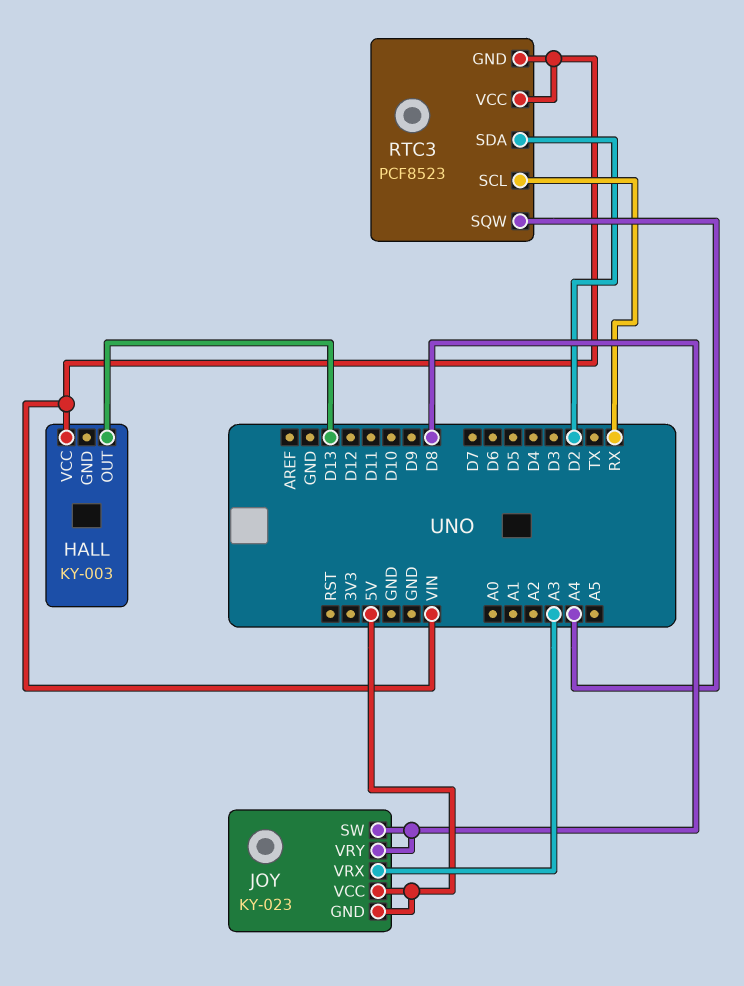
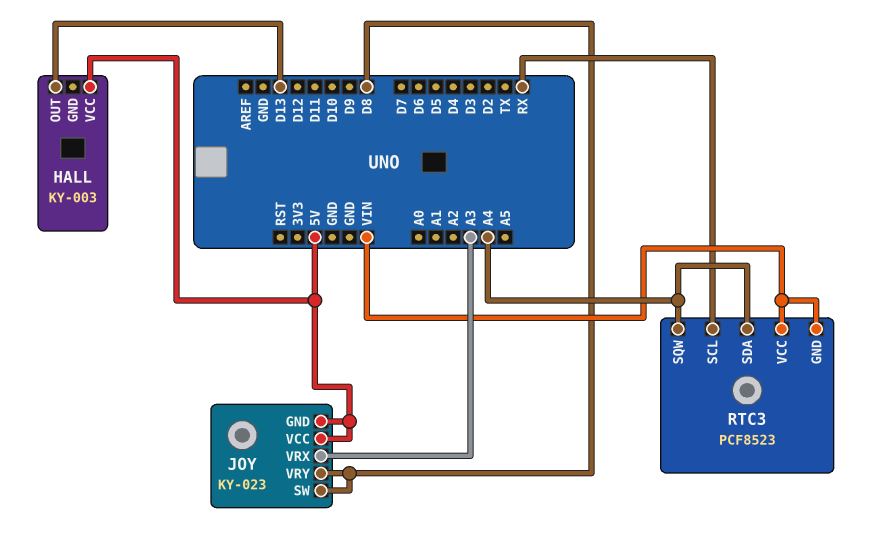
HALL pin VCC: VIN -> 5V
RTC3 pin SDA: D2 -> A4

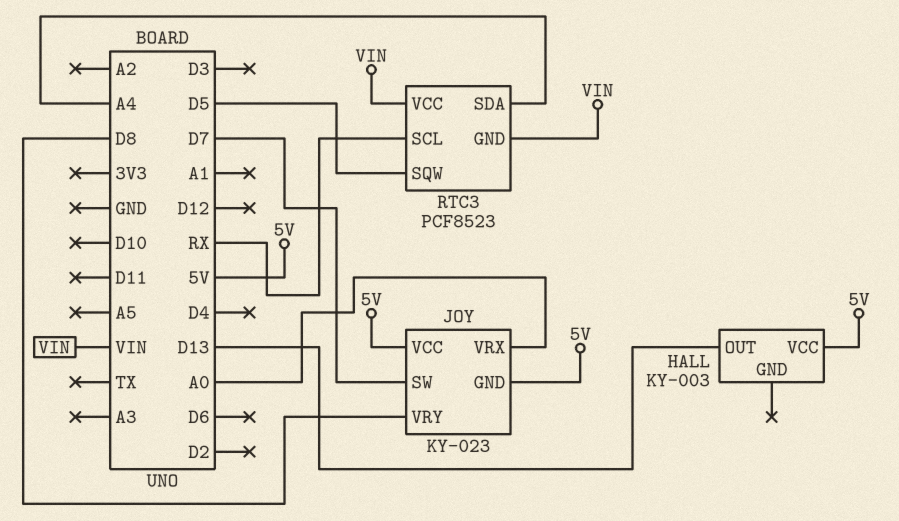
JOY pin SW: D8 -> D7
JOY pin VRX: A3 -> A0
RTC3 pin SQW: A4 -> D5

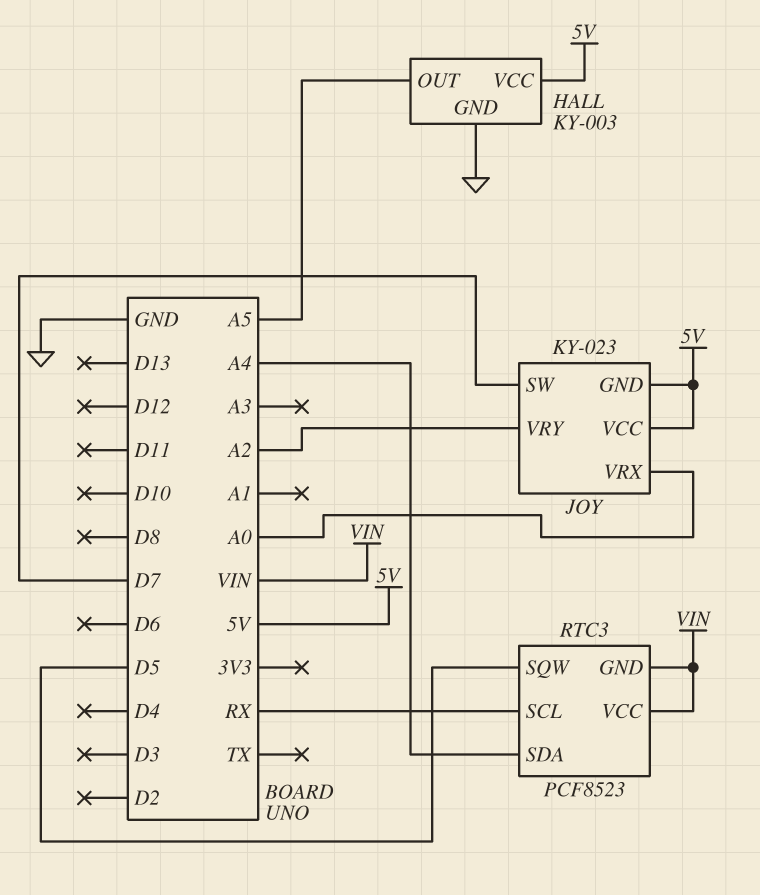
HALL pin GND: none -> GND
HALL pin OUT: D13 -> A5
JOY pin VRY: D8 -> A2

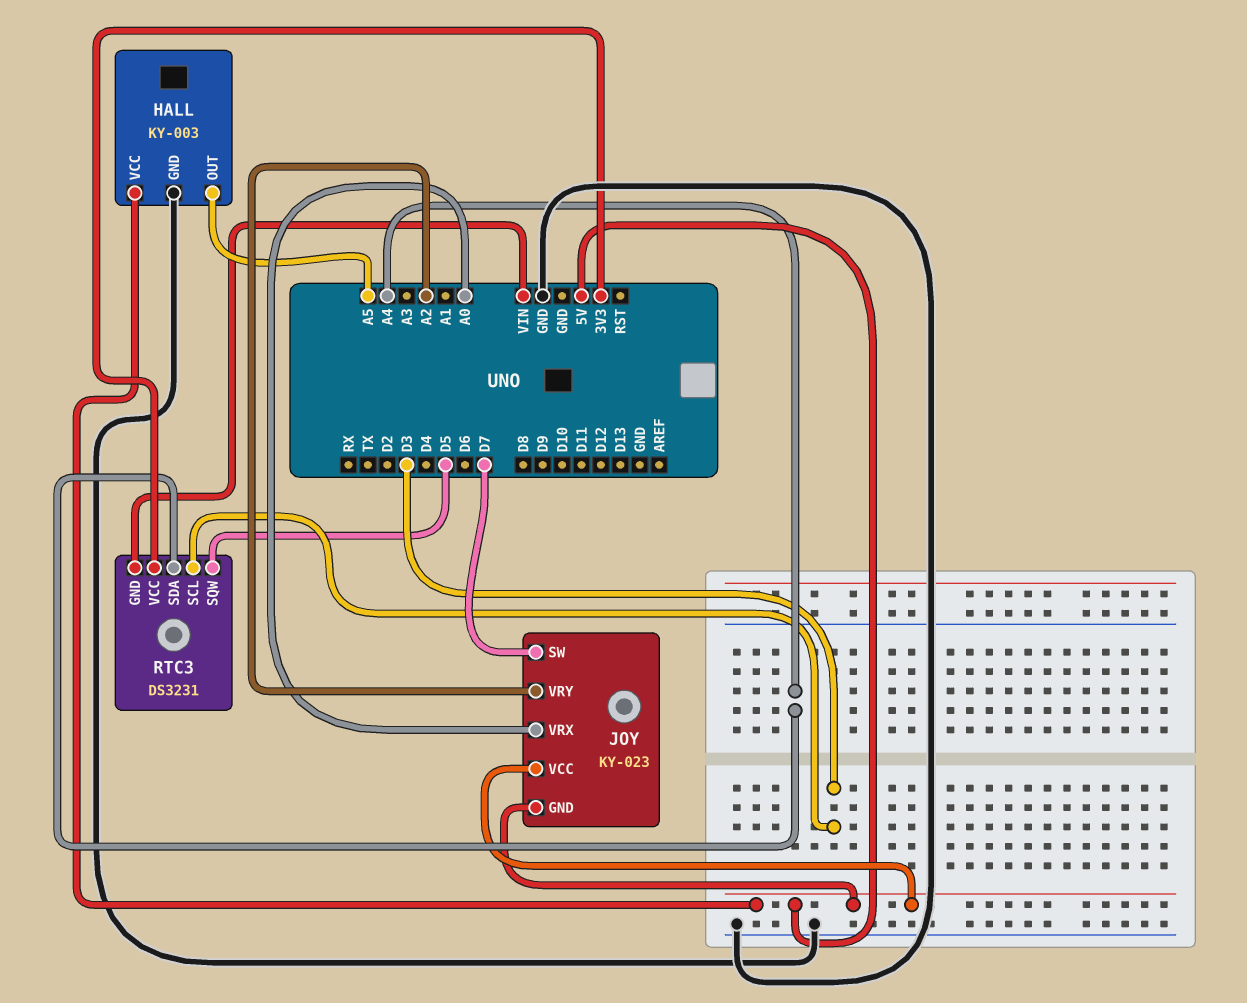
RTC3: PCF8523 -> DS3231
RTC3 pin SCL: RX -> D3
RTC3 pin VCC: VIN -> 3V3

